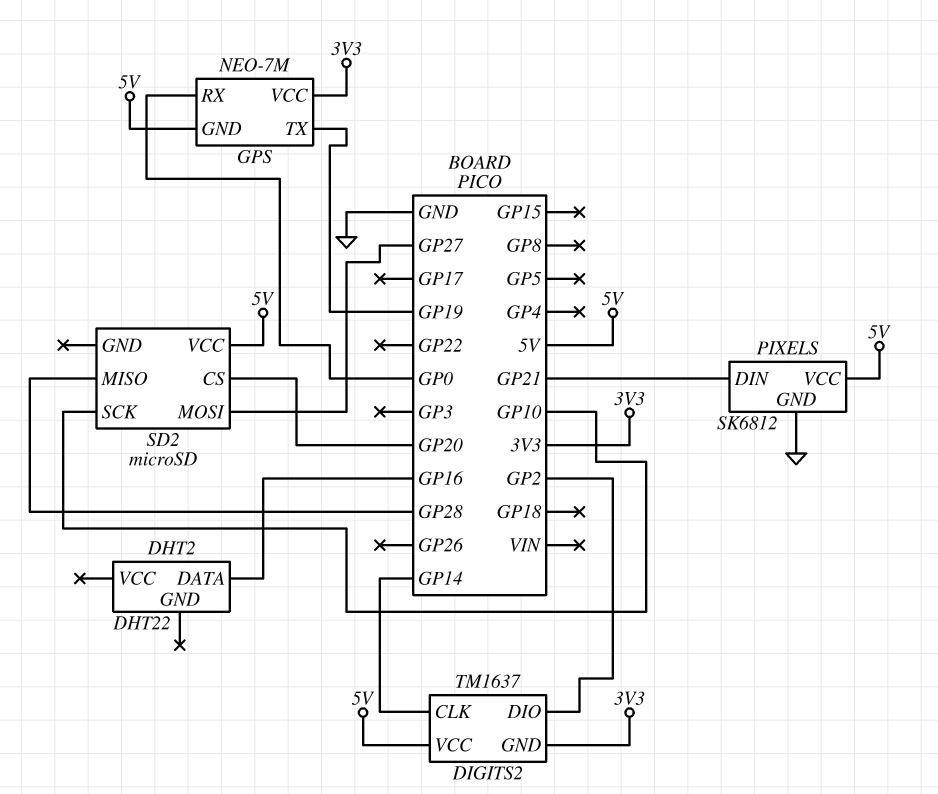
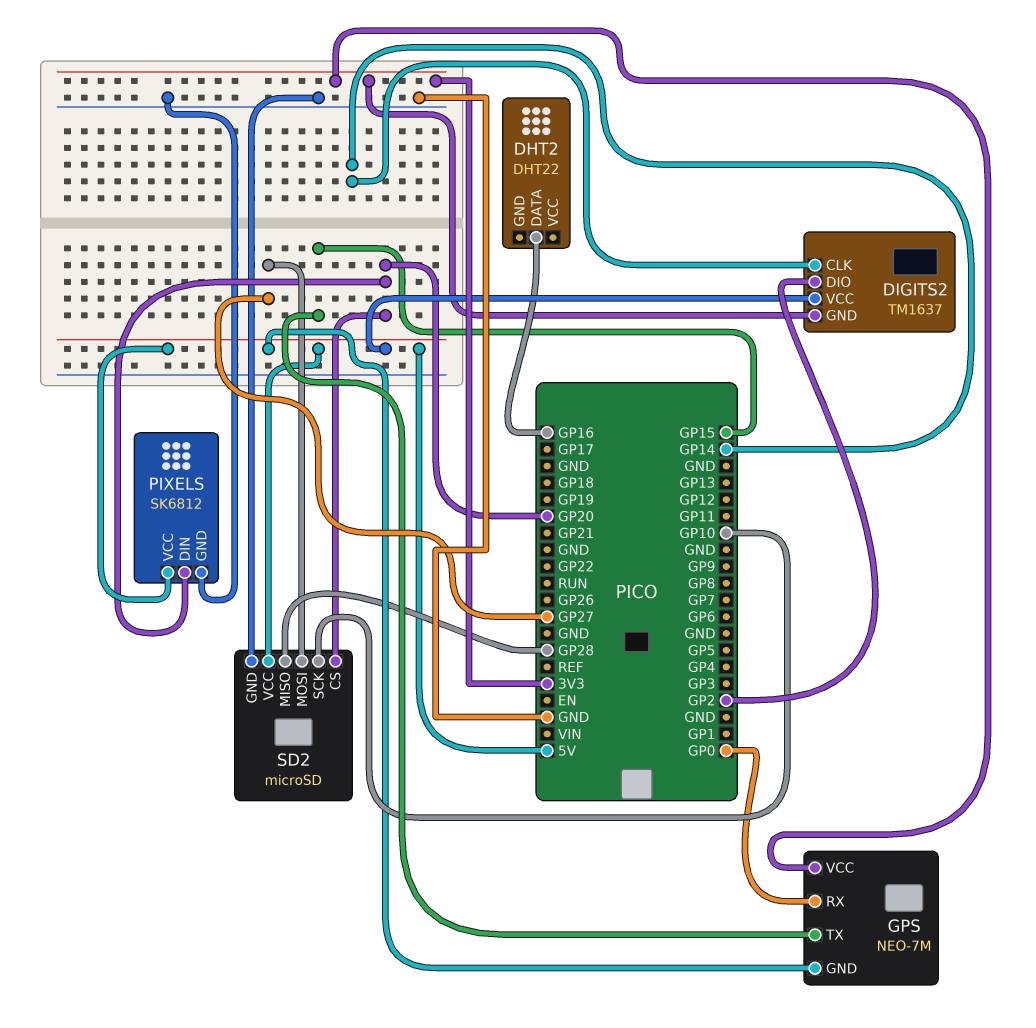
GPS pin TX: GP19 -> GP15
PIXELS pin DIN: GP21 -> GP20
SD2 pin GND: none -> GND

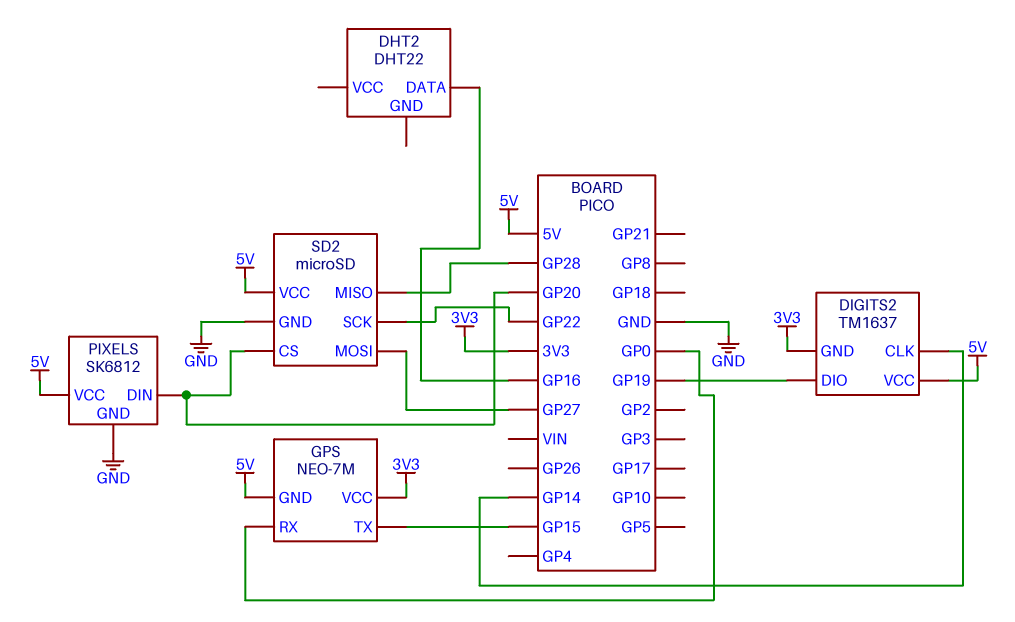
DIGITS2 pin DIO: GP2 -> GP19
SD2 pin SCK: GP10 -> GP22

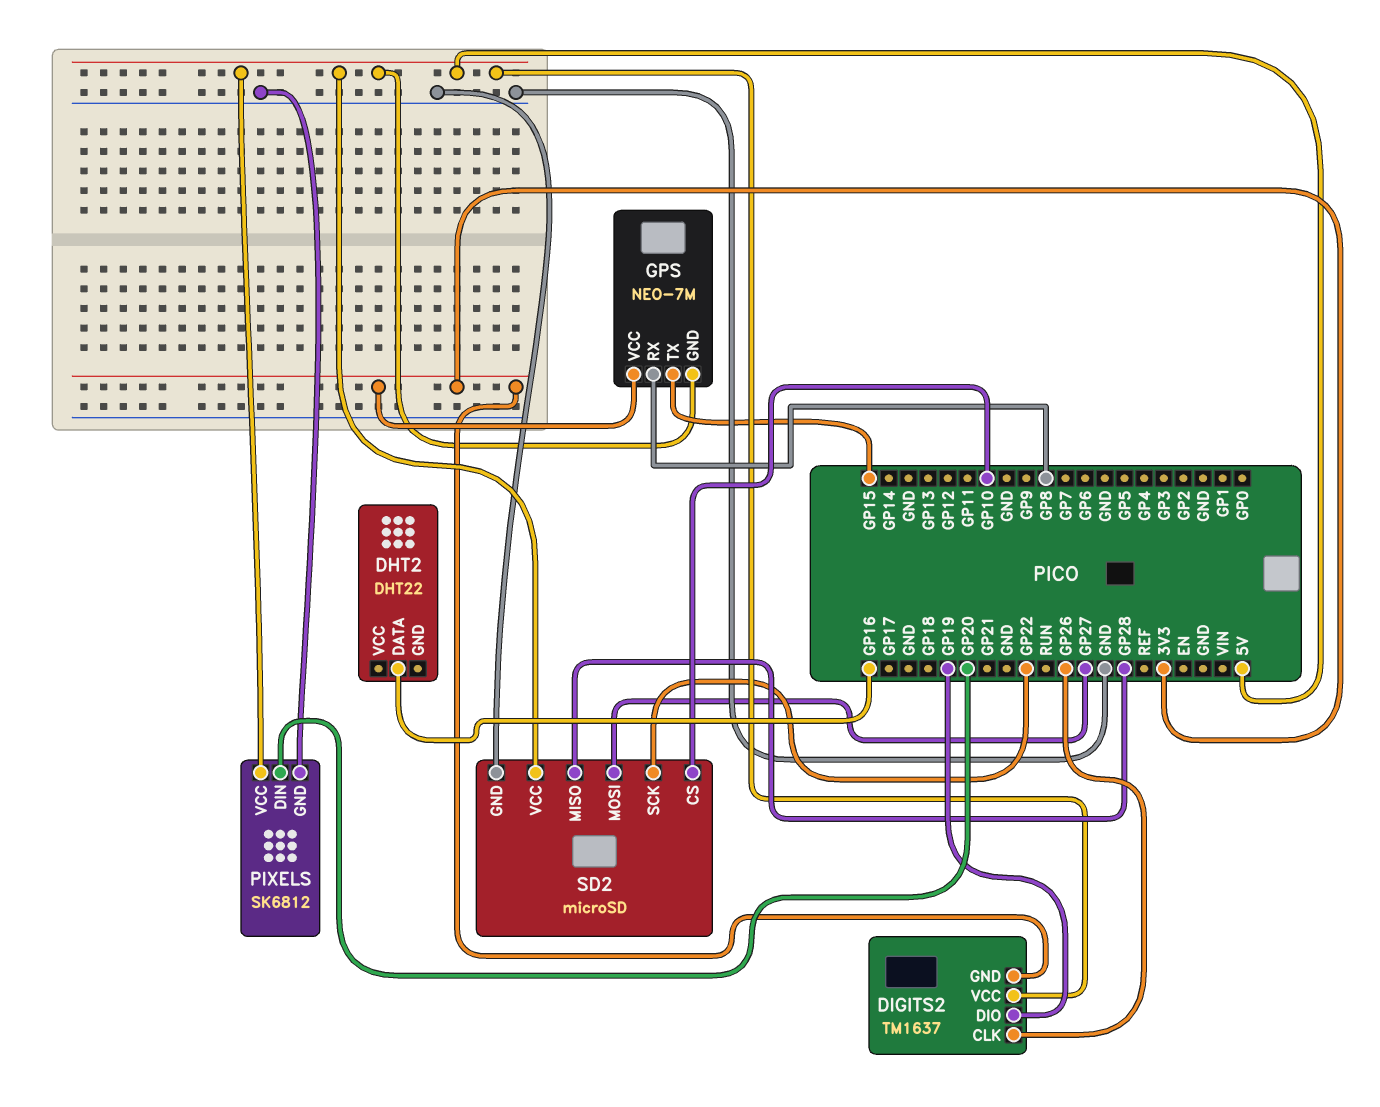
DIGITS2 pin CLK: GP14 -> GP26
GPS pin RX: GP0 -> GP8
SD2 pin CS: GP20 -> GP10

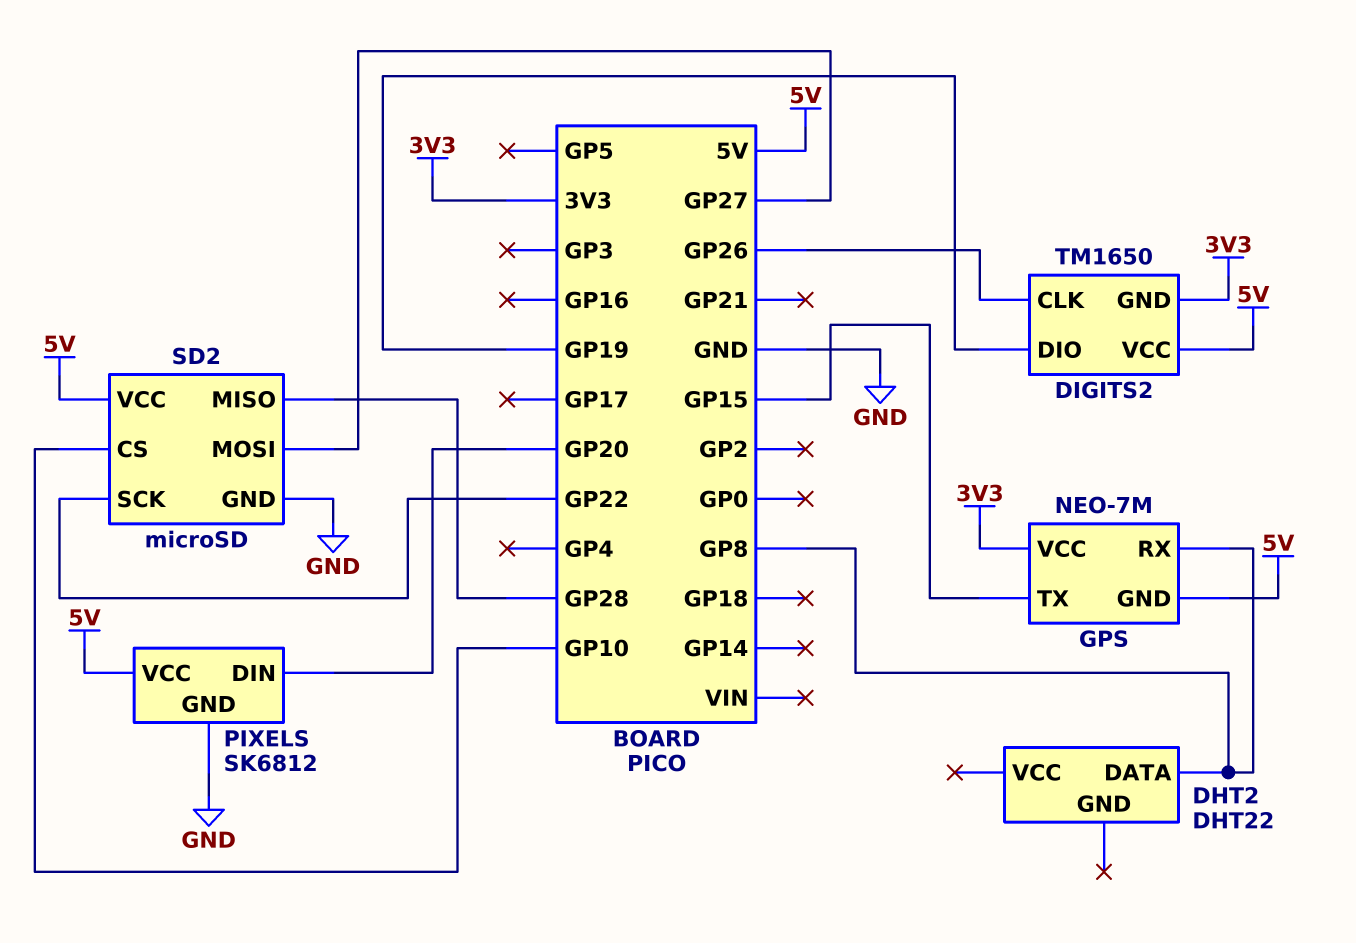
DHT2 pin DATA: GP16 -> GP8
DIGITS2: TM1637 -> TM1650

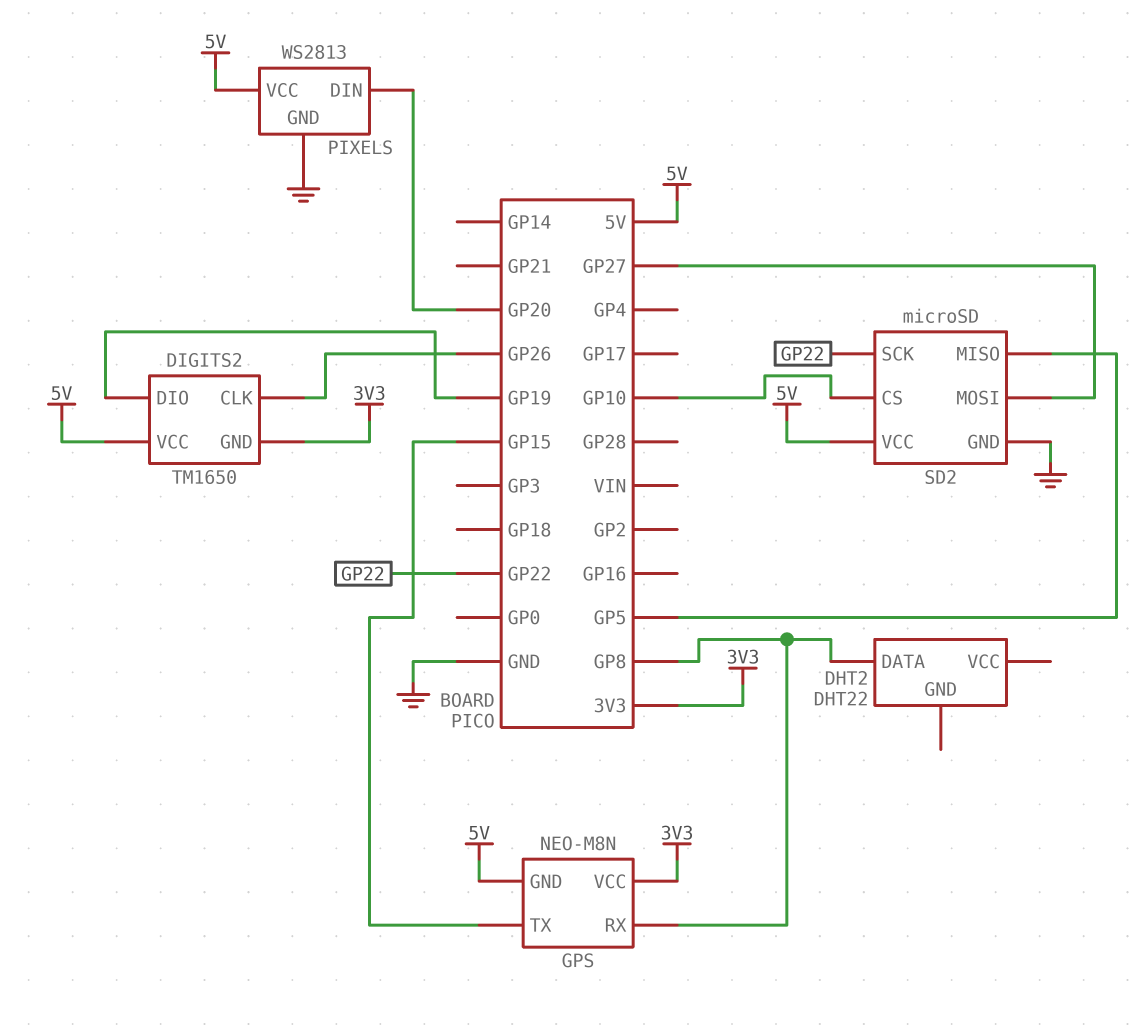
GPS: NEO-7M -> NEO-M8N
PIXELS: SK6812 -> WS2813
SD2 pin MISO: GP28 -> GP5

